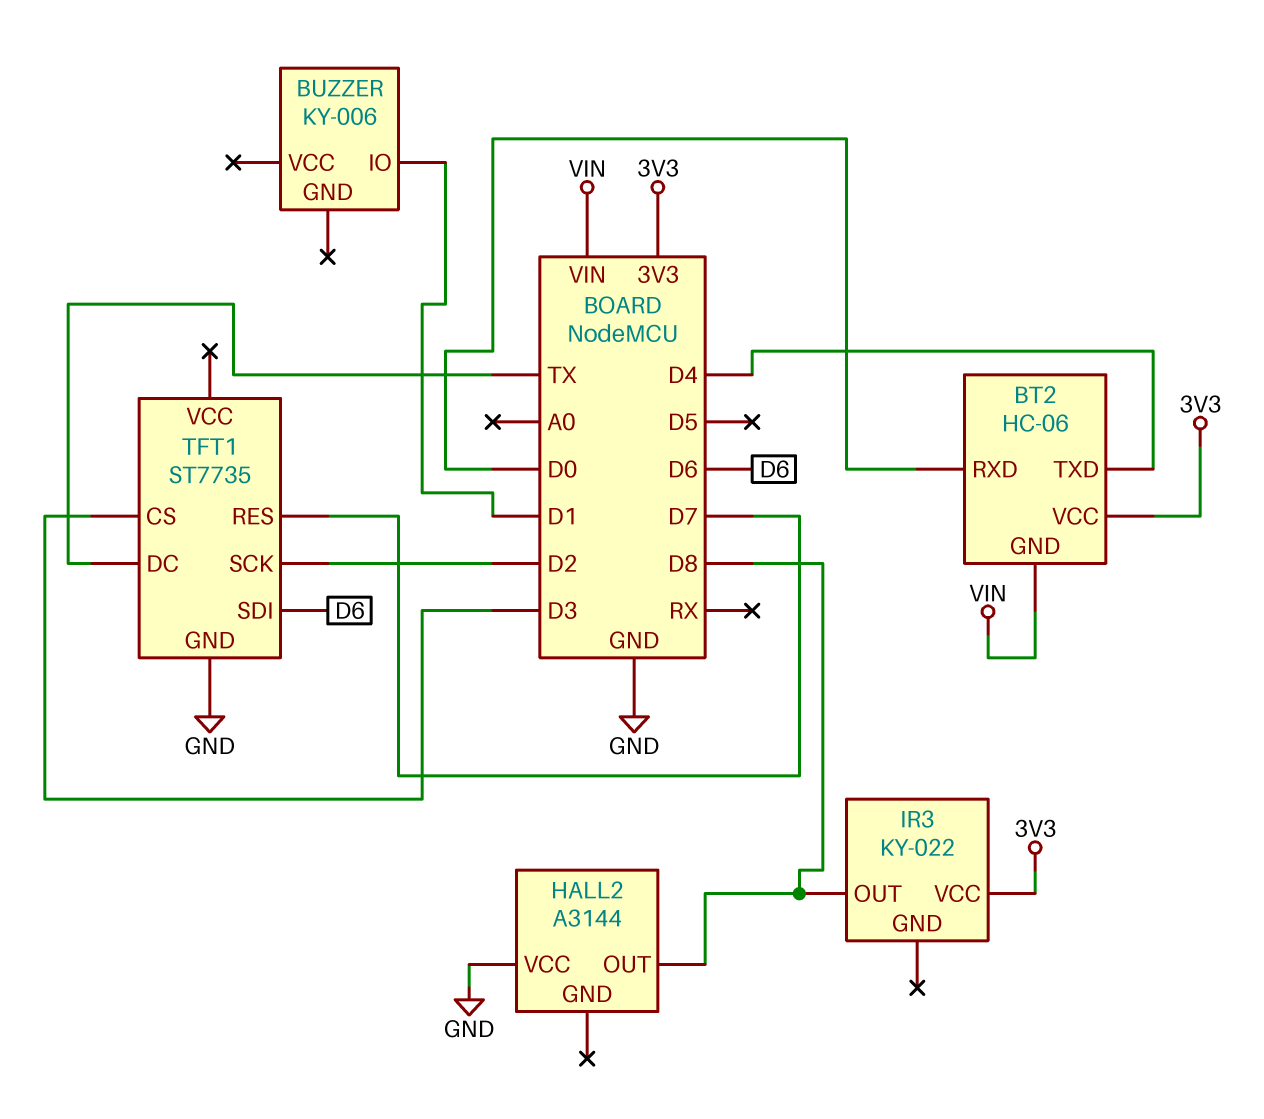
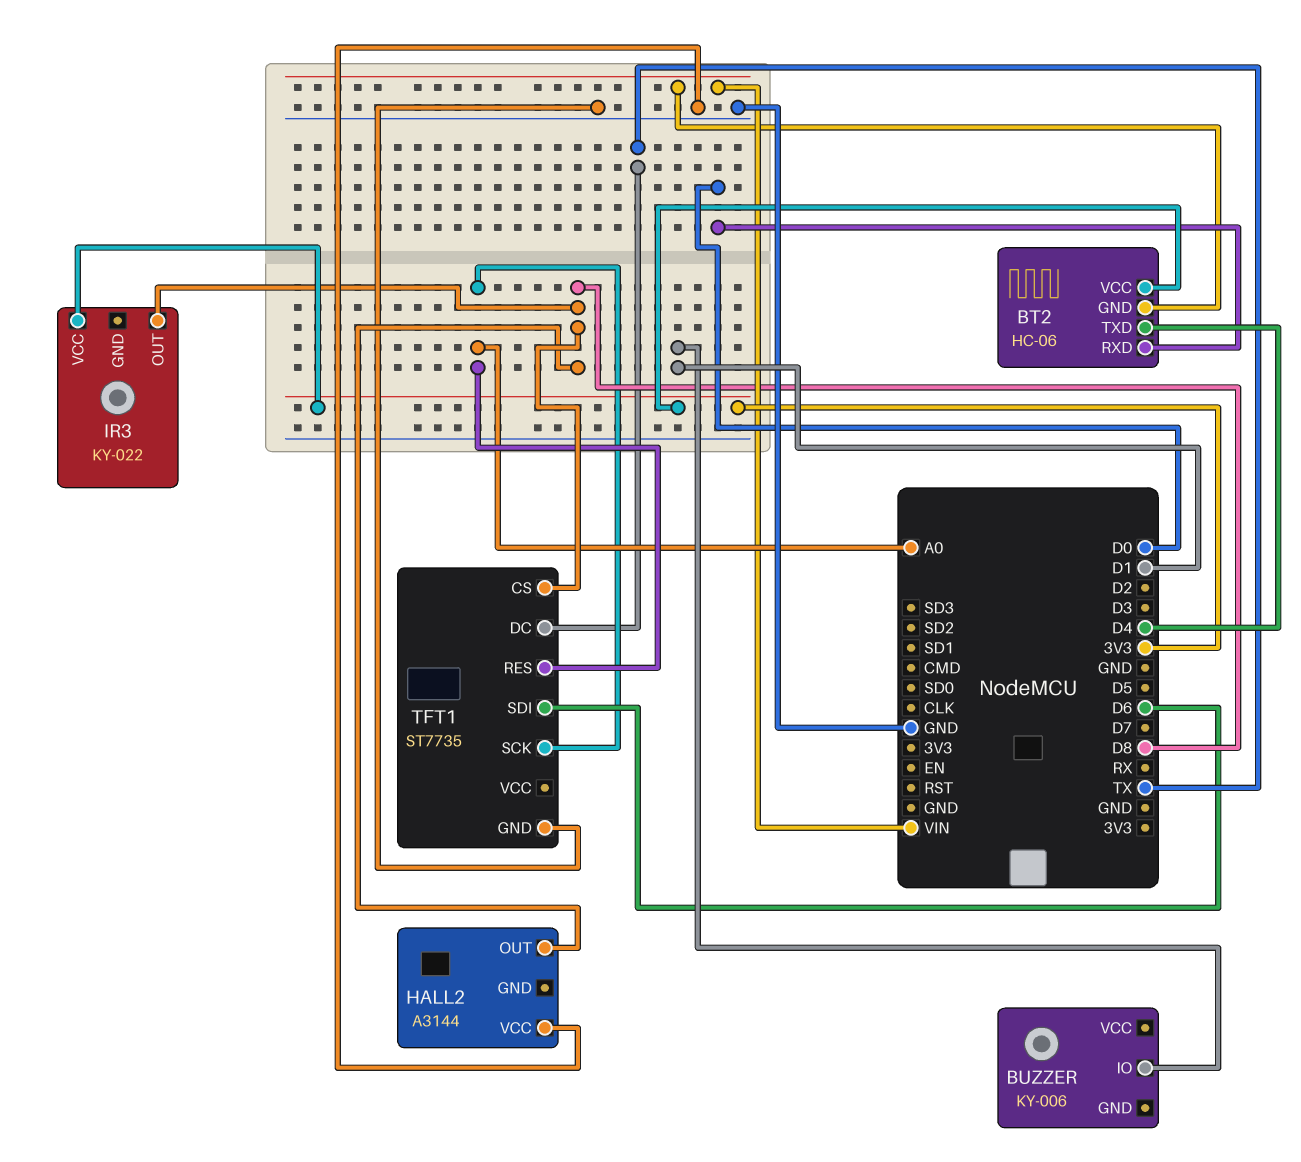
TFT1 pin CS: D3 -> D8
TFT1 pin RES: D7 -> A0
TFT1 pin SCK: D2 -> A0

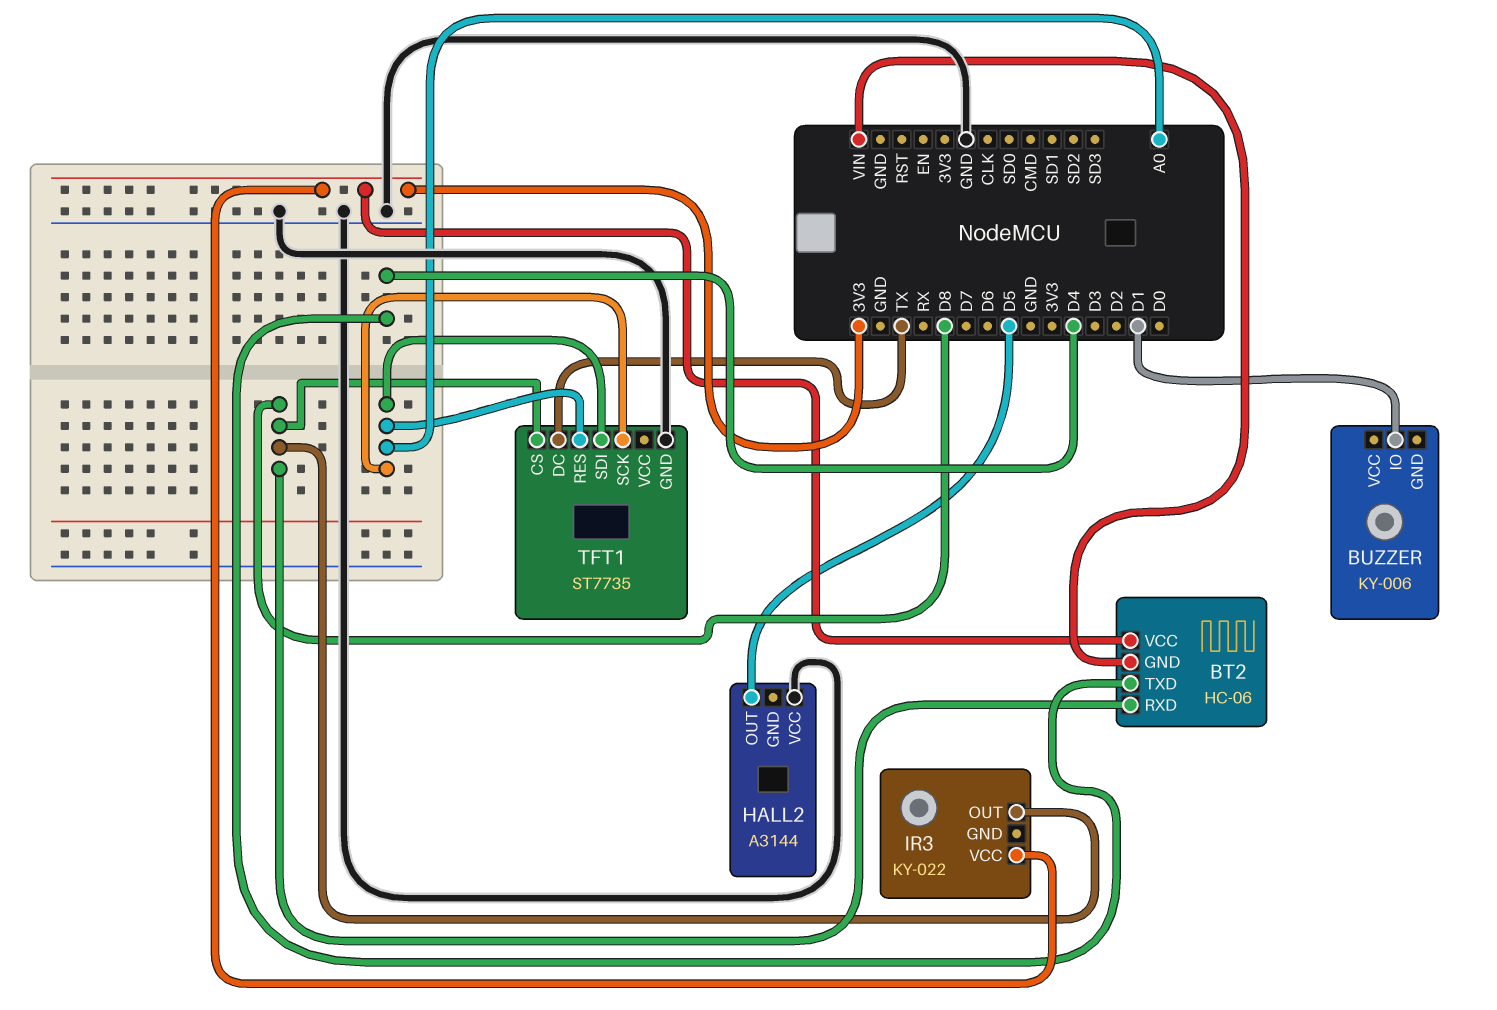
BT2 pin RXD: D0 -> D8
HALL2 pin OUT: D8 -> D5
TFT1 pin SDI: D6 -> A0

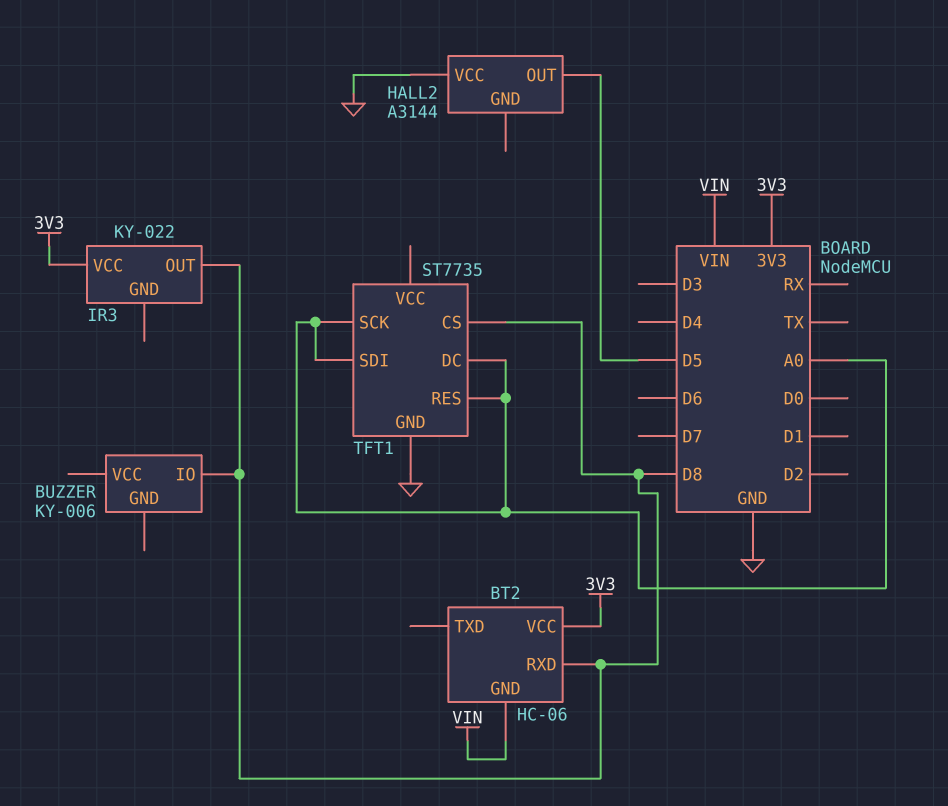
BT2 pin TXD: D4 -> none
BUZZER pin IO: D1 -> D8
TFT1 pin DC: TX -> A0

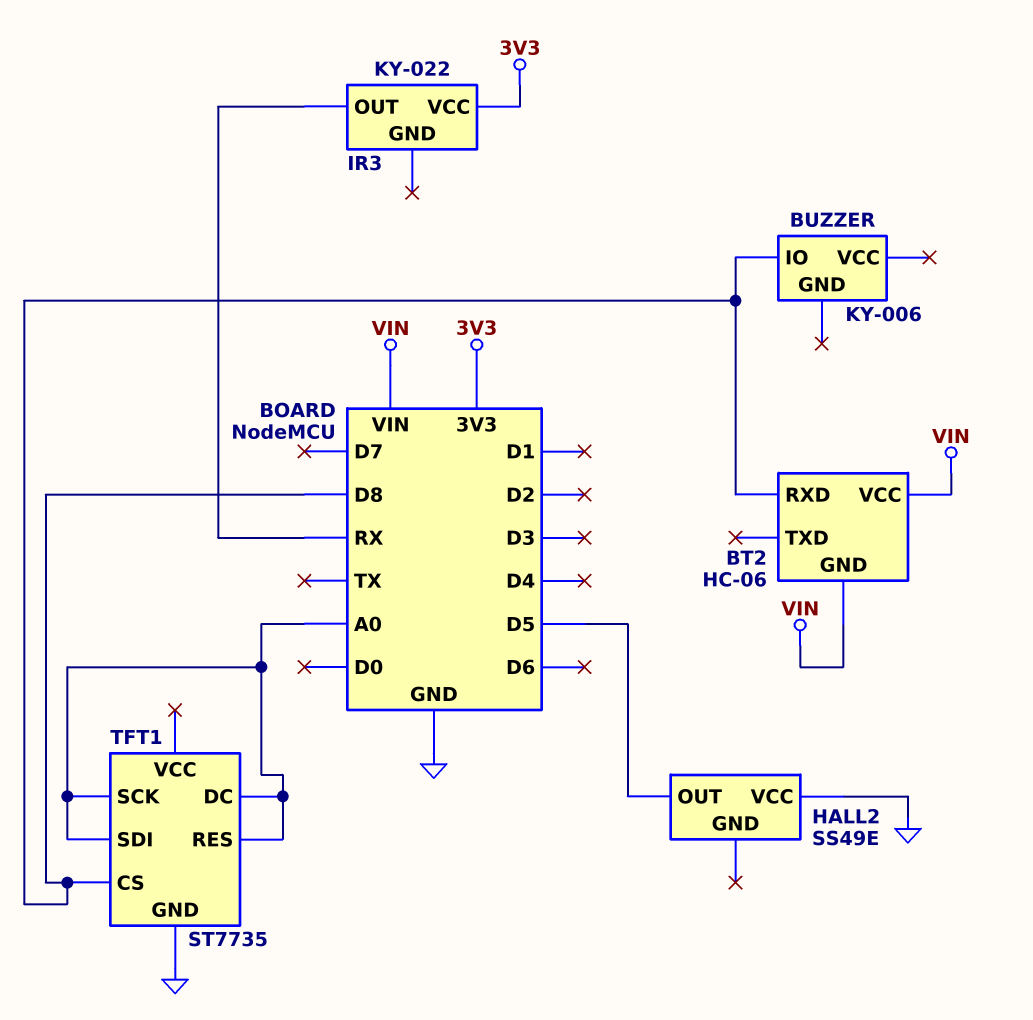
BT2 pin VCC: 3V3 -> VIN
HALL2: A3144 -> SS49E
IR3 pin OUT: D8 -> RX

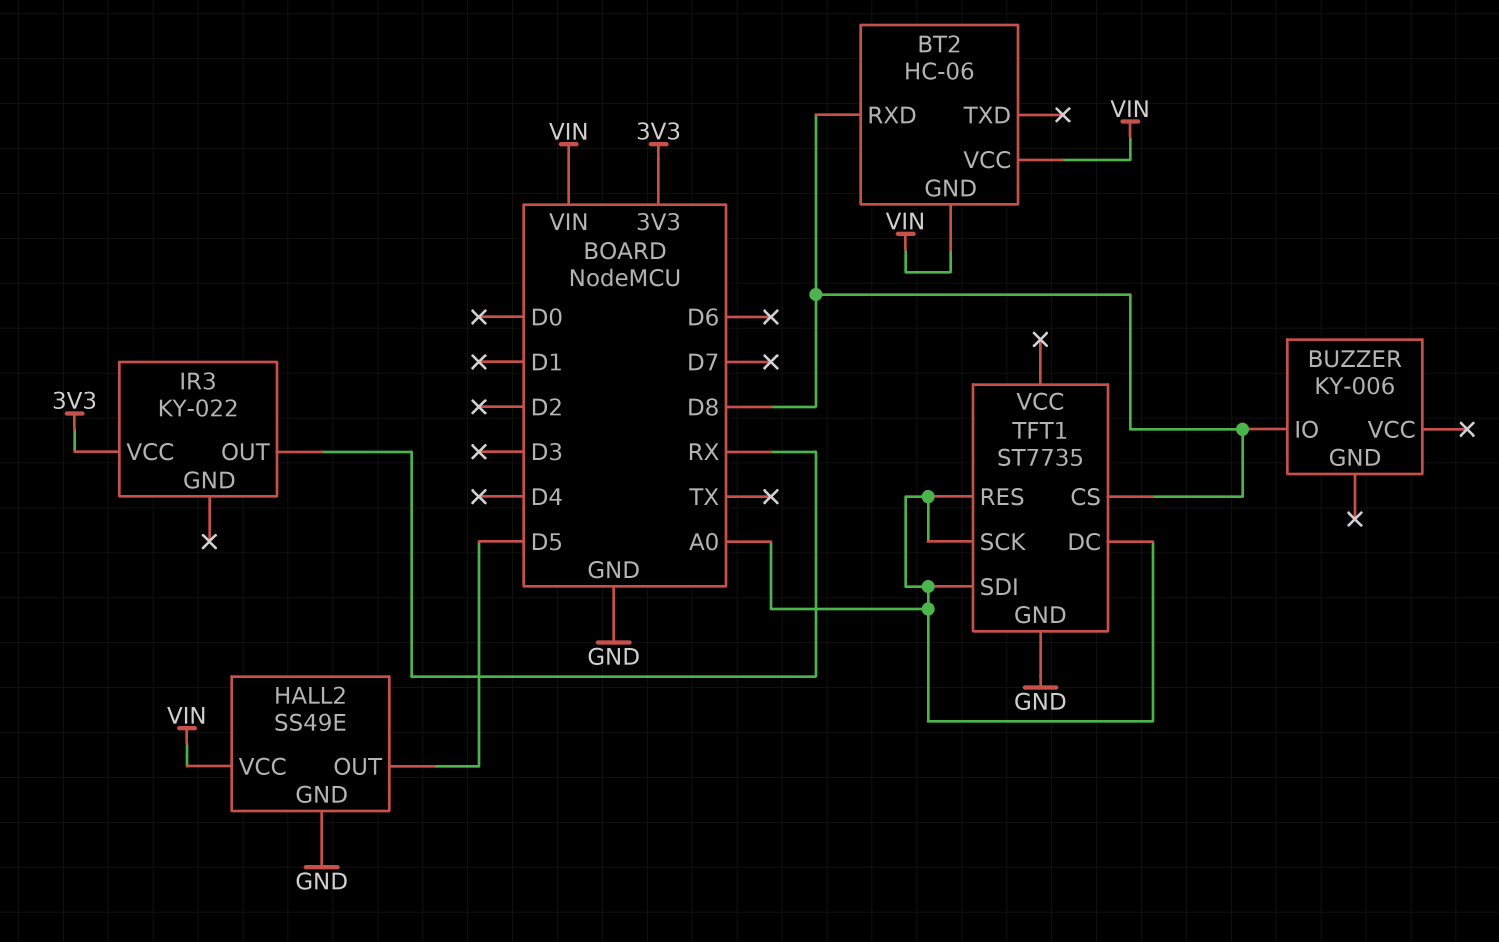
HALL2 pin GND: none -> GND
HALL2 pin VCC: GND -> VIN

